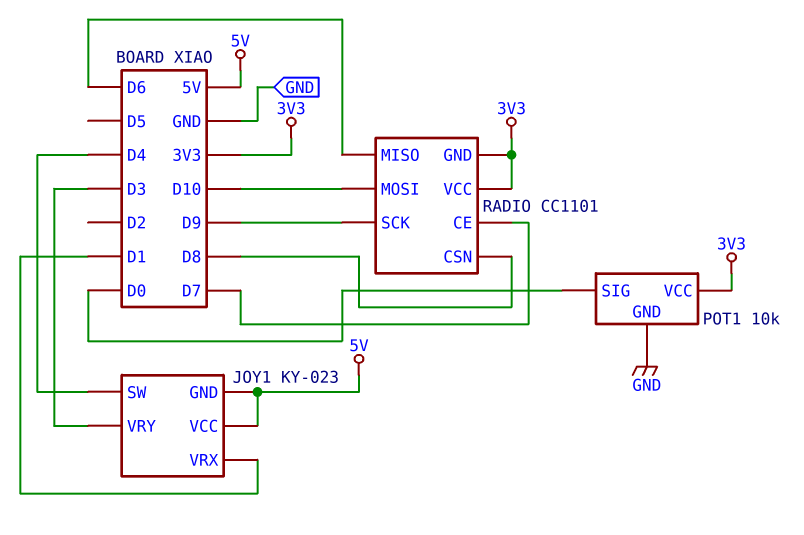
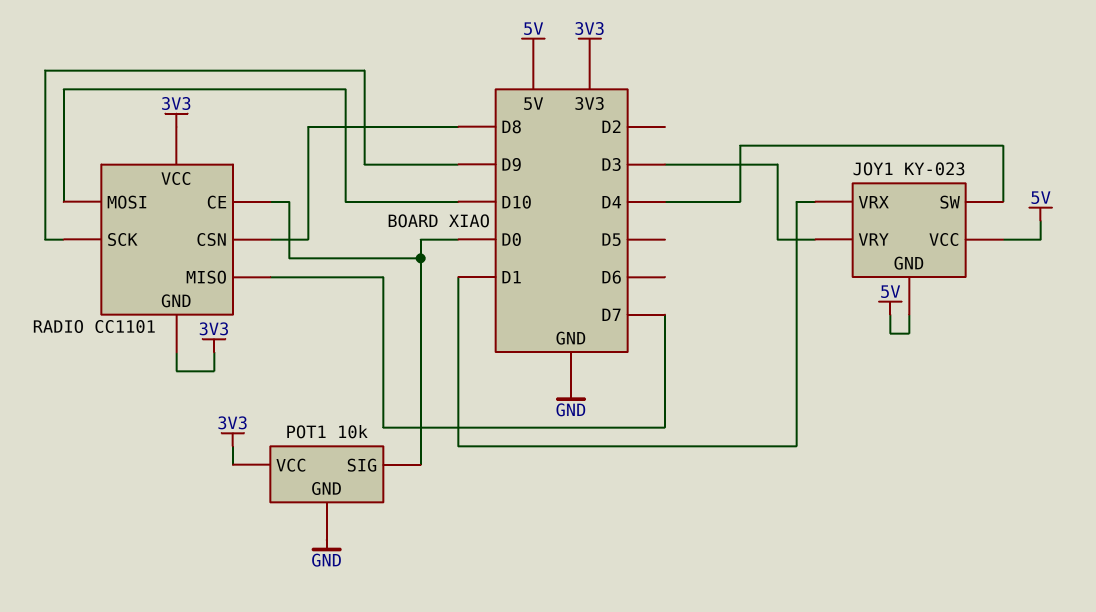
RADIO pin CE: D7 -> D0
RADIO pin MISO: D6 -> D7

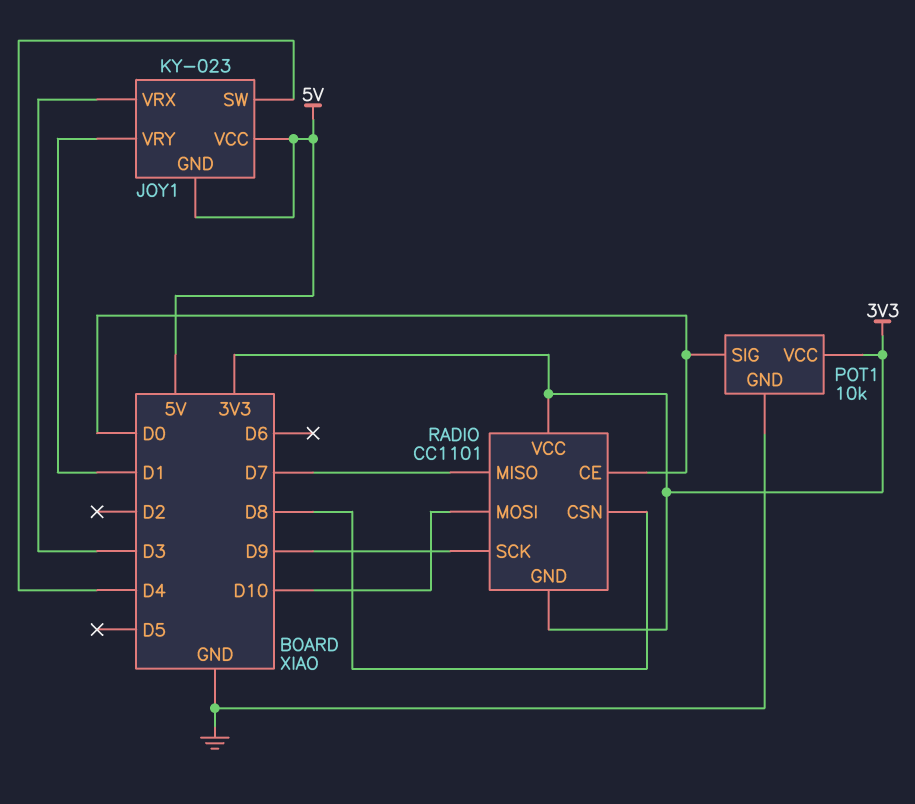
JOY1 pin VRX: D1 -> D3
JOY1 pin VRY: D3 -> D1

